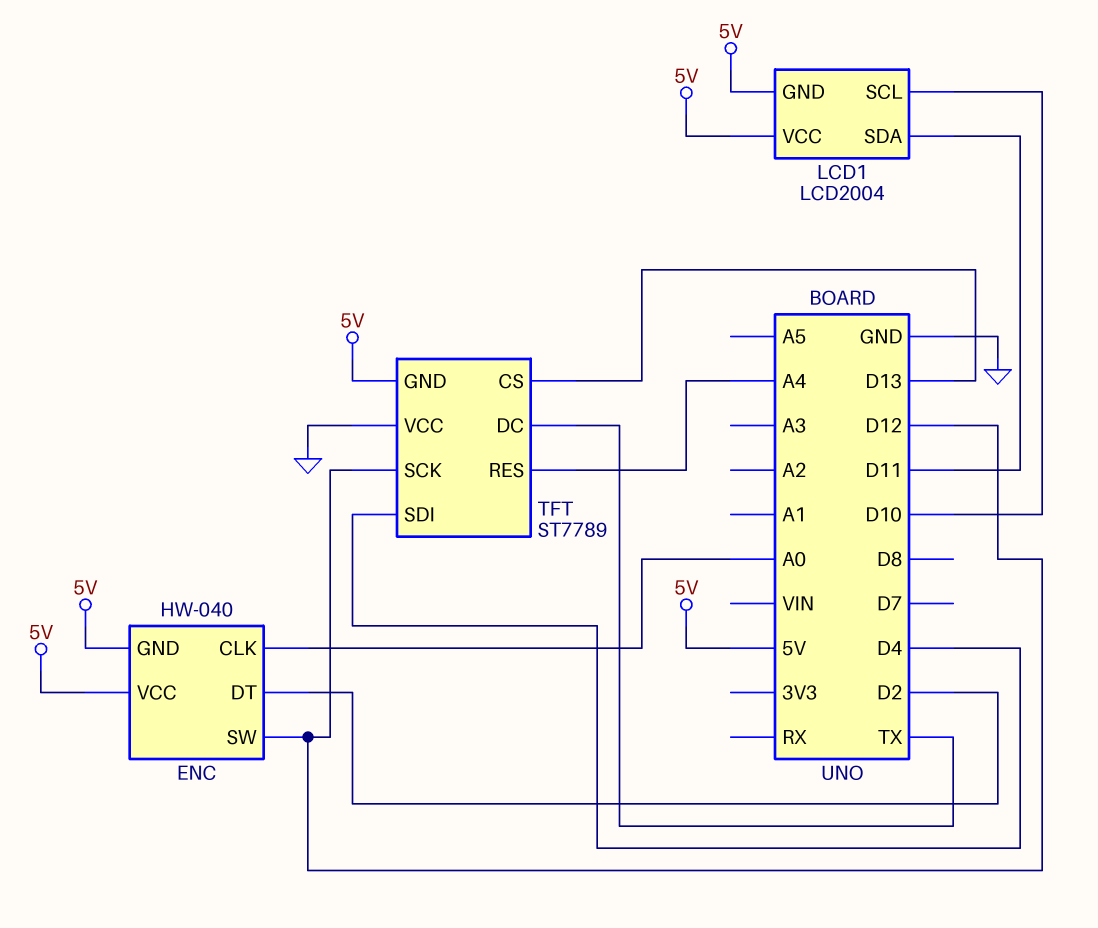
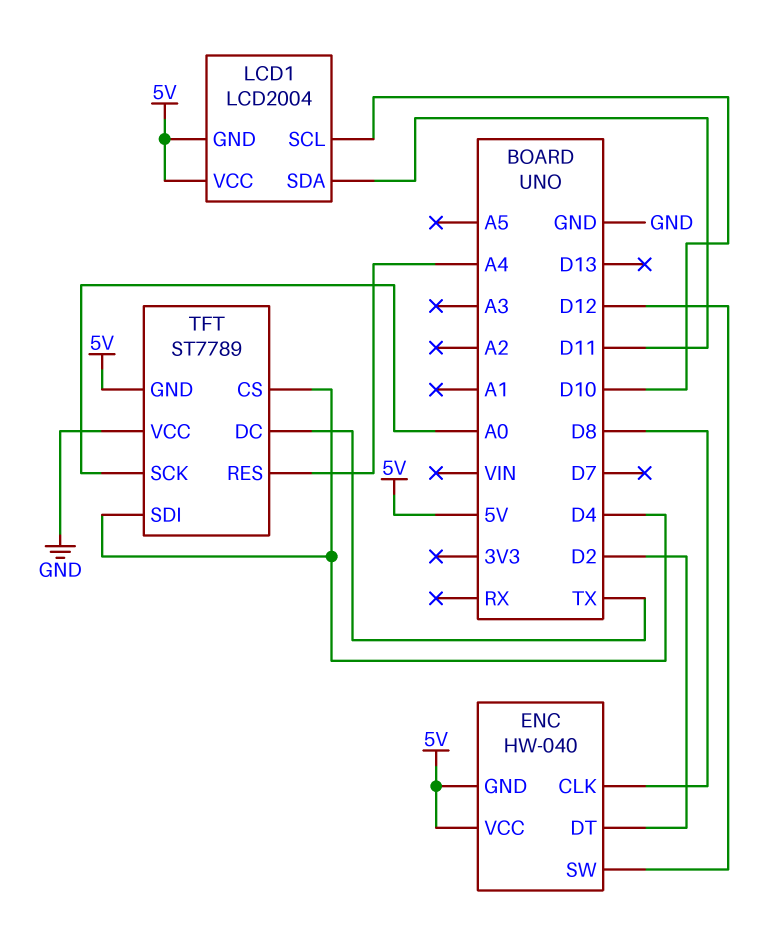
ENC pin CLK: A0 -> D8
TFT pin CS: D13 -> D4
TFT pin SCK: D12 -> A0

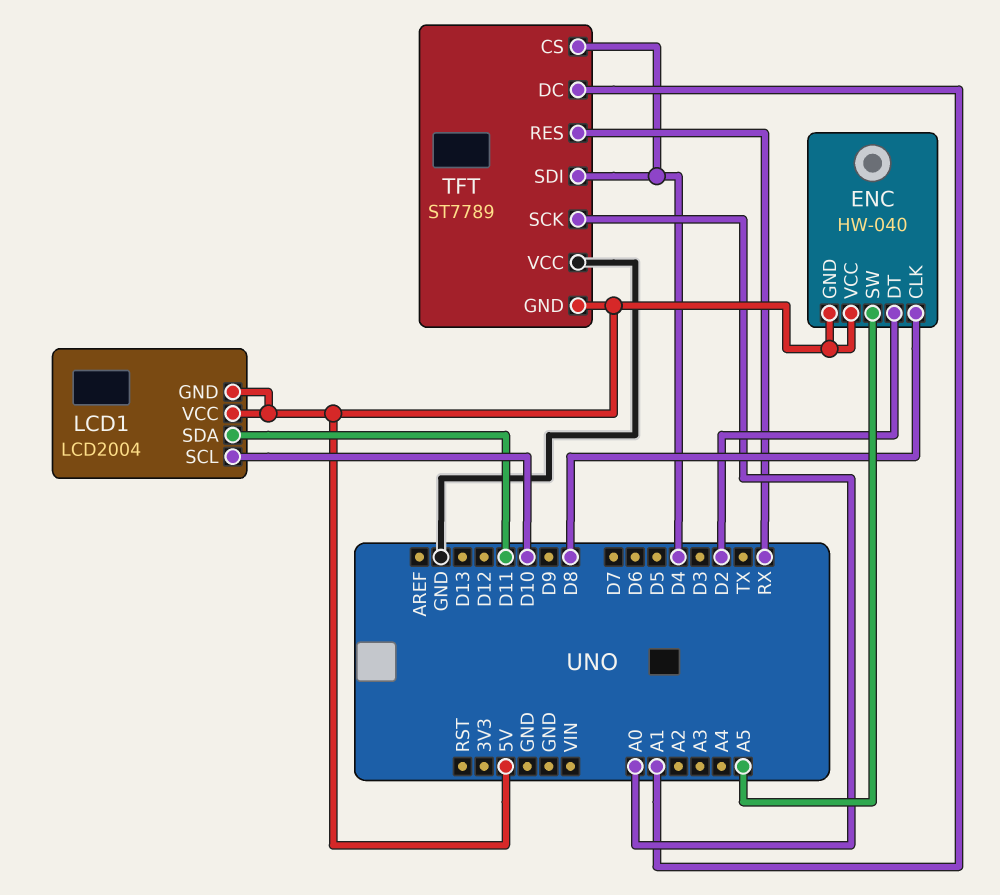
ENC pin SW: D12 -> A5
TFT pin DC: TX -> A1
TFT pin RES: A4 -> RX

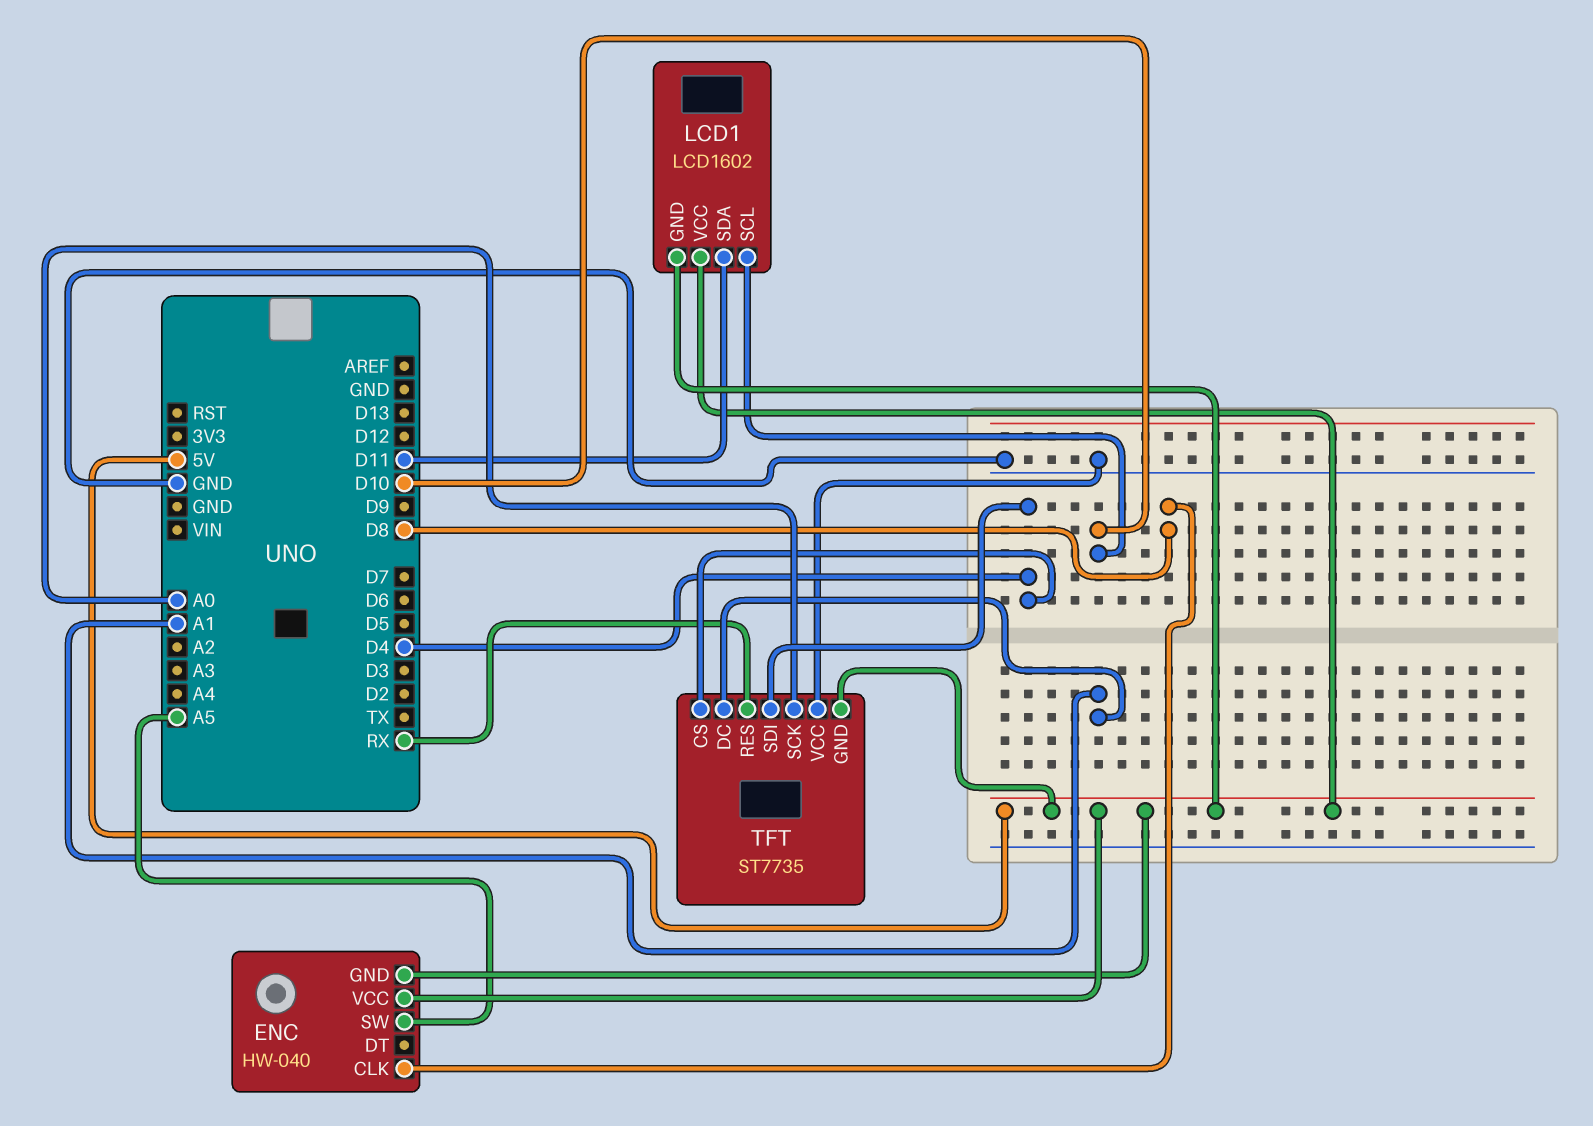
ENC pin DT: D2 -> none
LCD1: LCD2004 -> LCD1602
TFT: ST7789 -> ST7735

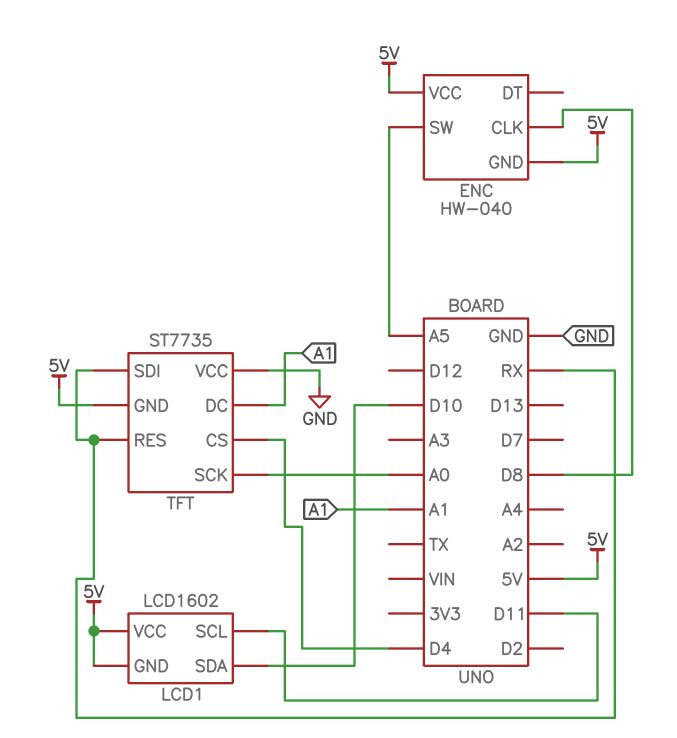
LCD1 pin SCL: D10 -> D11
LCD1 pin SDA: D11 -> D10
TFT pin SDI: D4 -> RX

